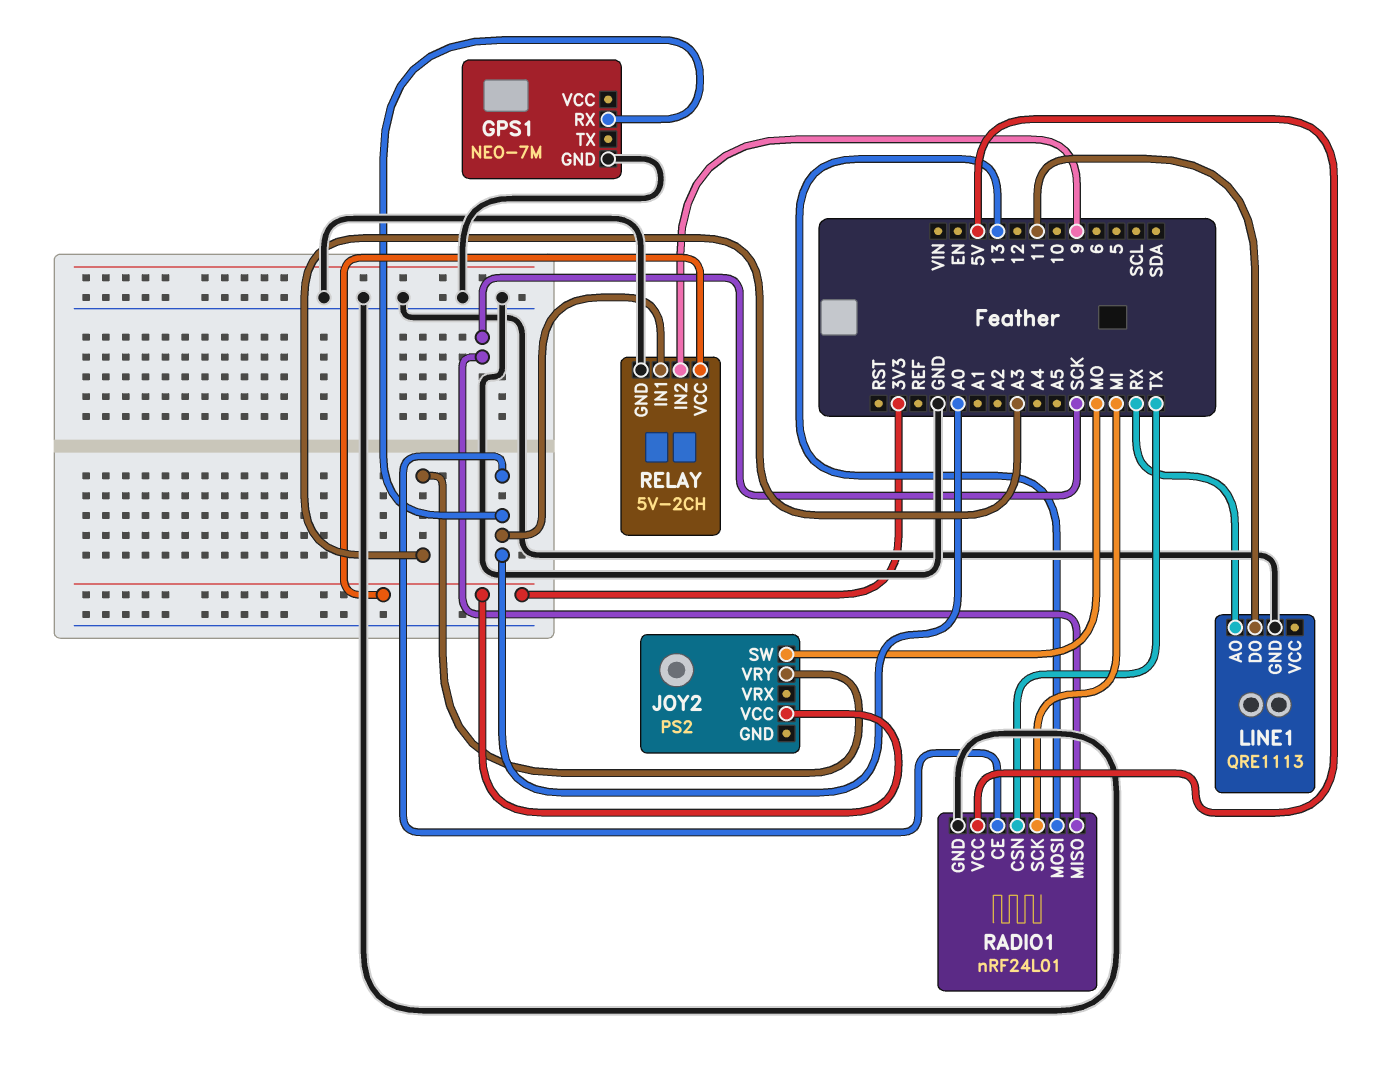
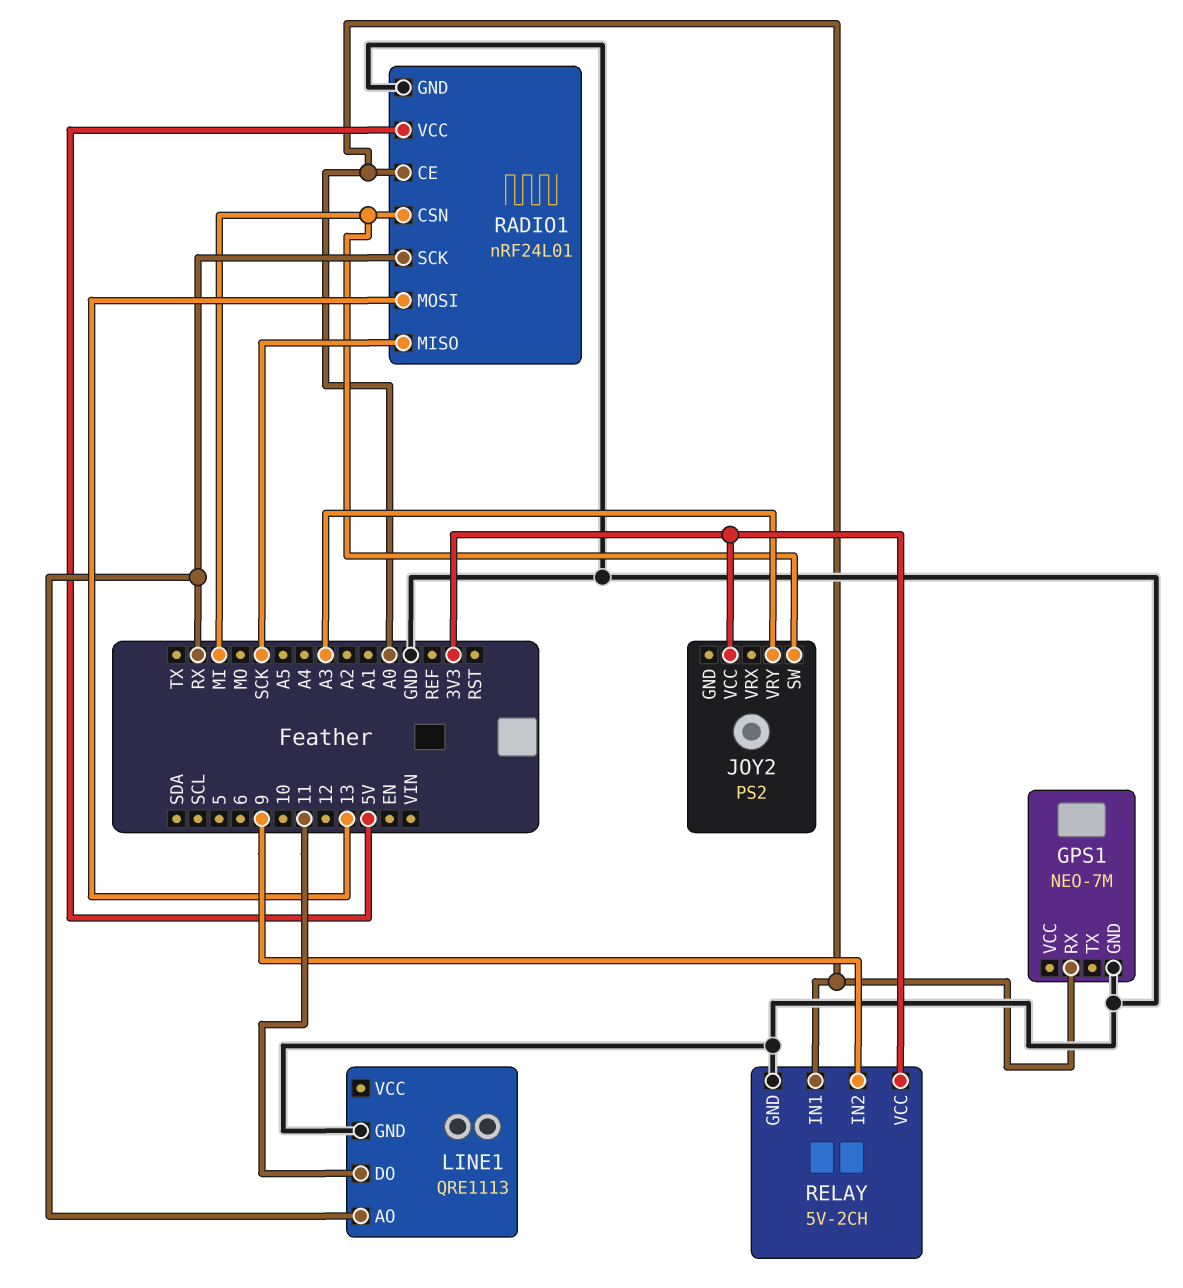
JOY2 pin SW: MO -> MI
RADIO1 pin CSN: TX -> MI
RADIO1 pin SCK: MI -> RX

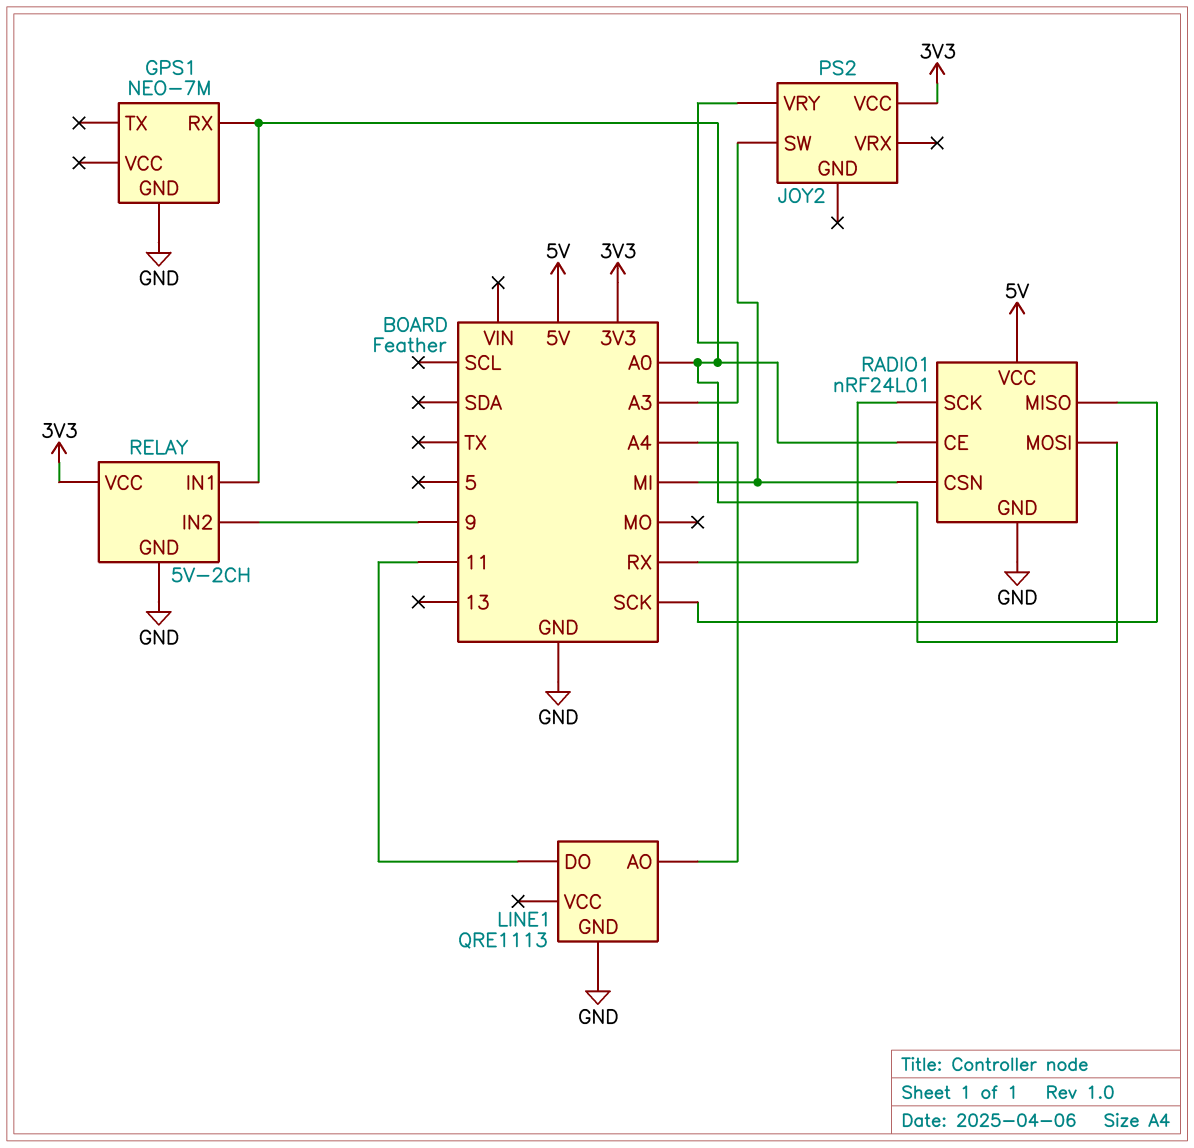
LINE1 pin AO: RX -> A4
RADIO1 pin MOSI: 13 -> A0

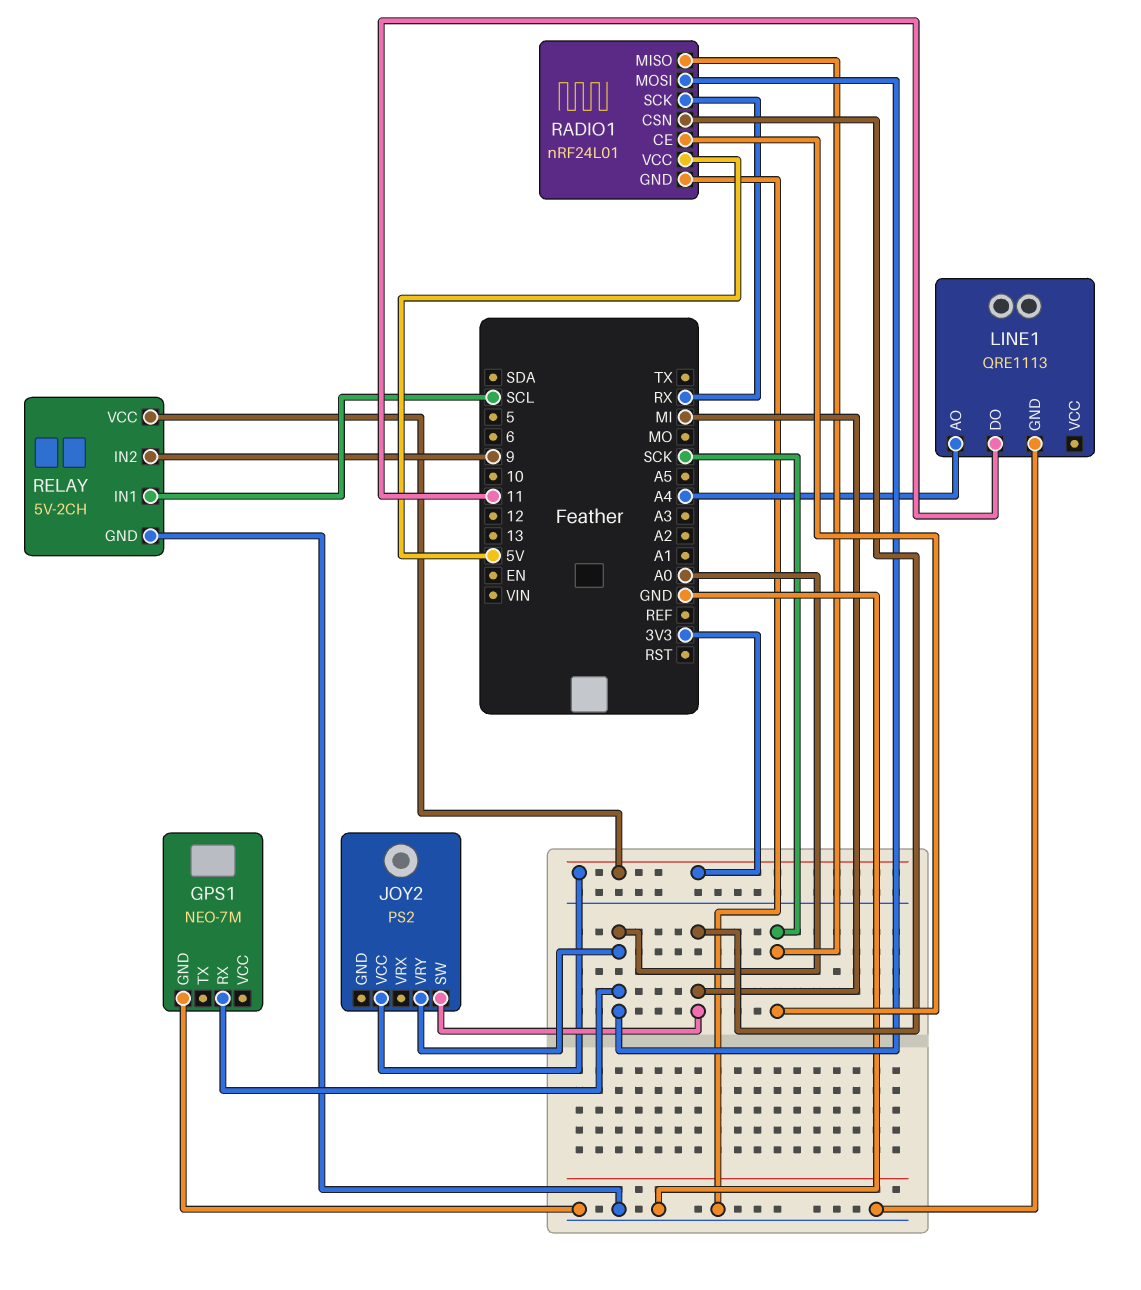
JOY2 pin VRY: A3 -> A0
RADIO1 pin CE: A0 -> SCK
RELAY pin IN1: A0 -> SCL

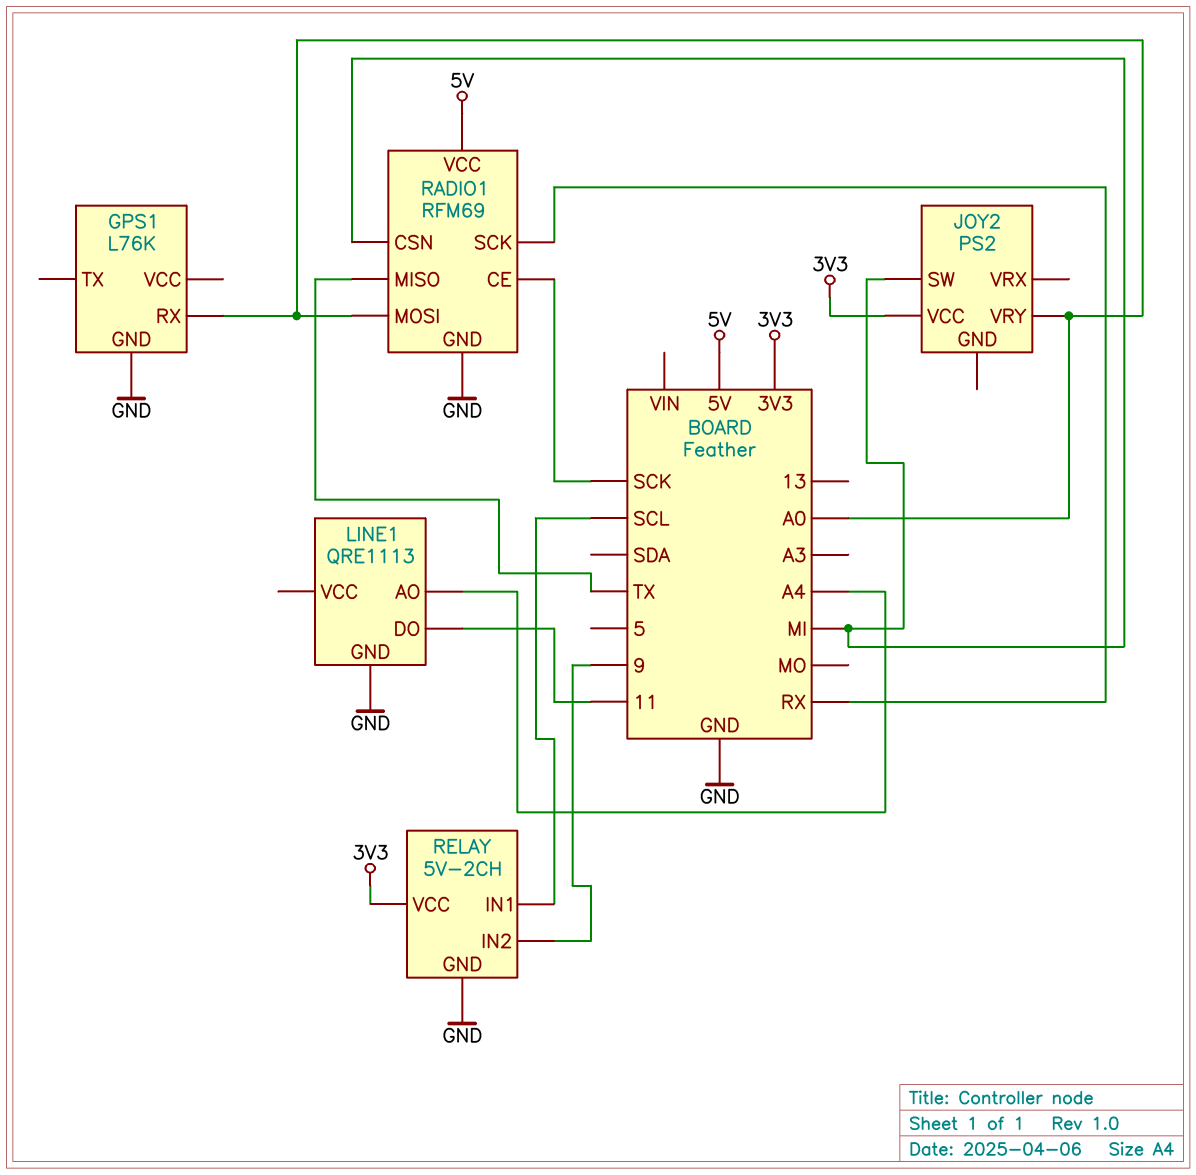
GPS1: NEO-7M -> L76K
RADIO1: nRF24L01 -> RFM69
RADIO1 pin MISO: SCK -> TX

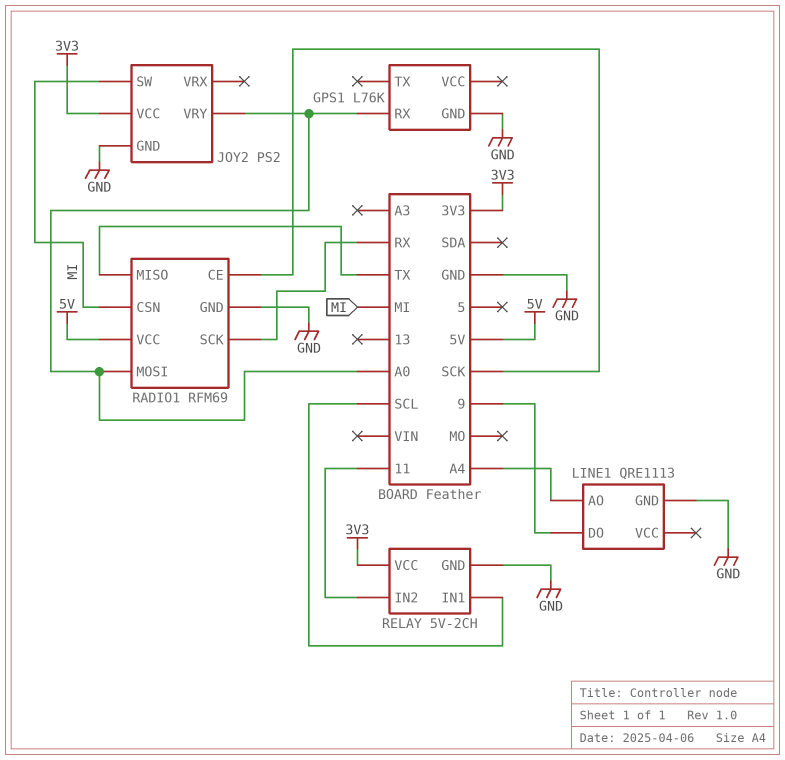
JOY2 pin GND: none -> GND
LINE1 pin DO: 11 -> 9
RELAY pin IN2: 9 -> 11

